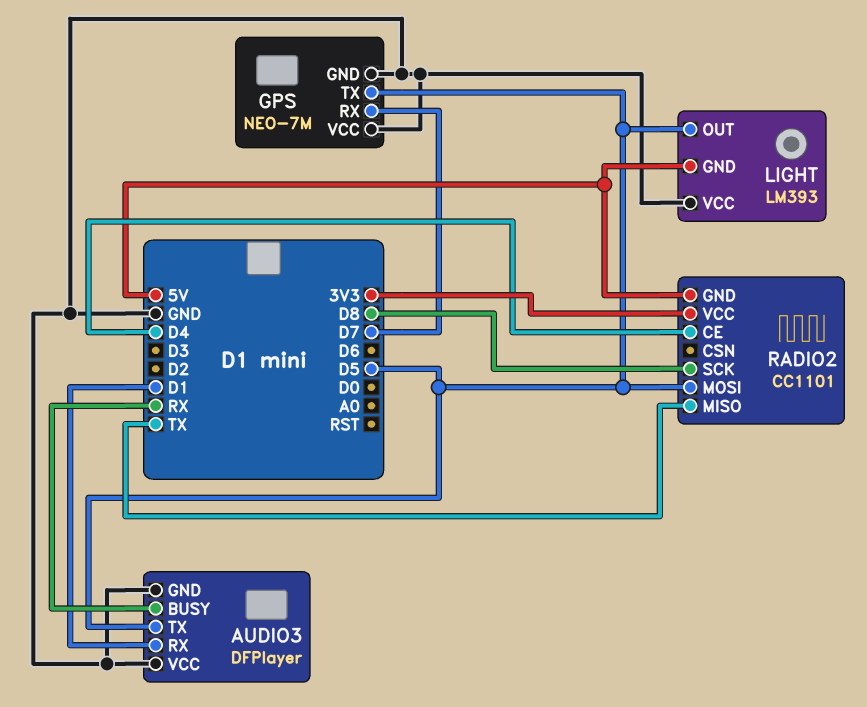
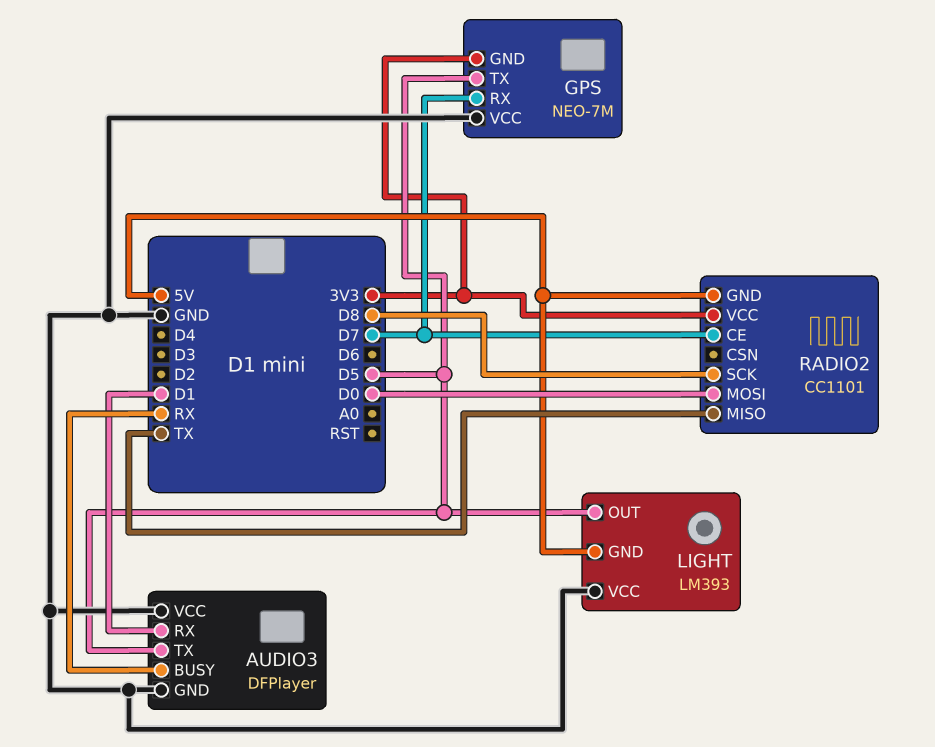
GPS pin GND: GND -> 3V3
RADIO2 pin CE: D4 -> D7
RADIO2 pin MOSI: D5 -> D0

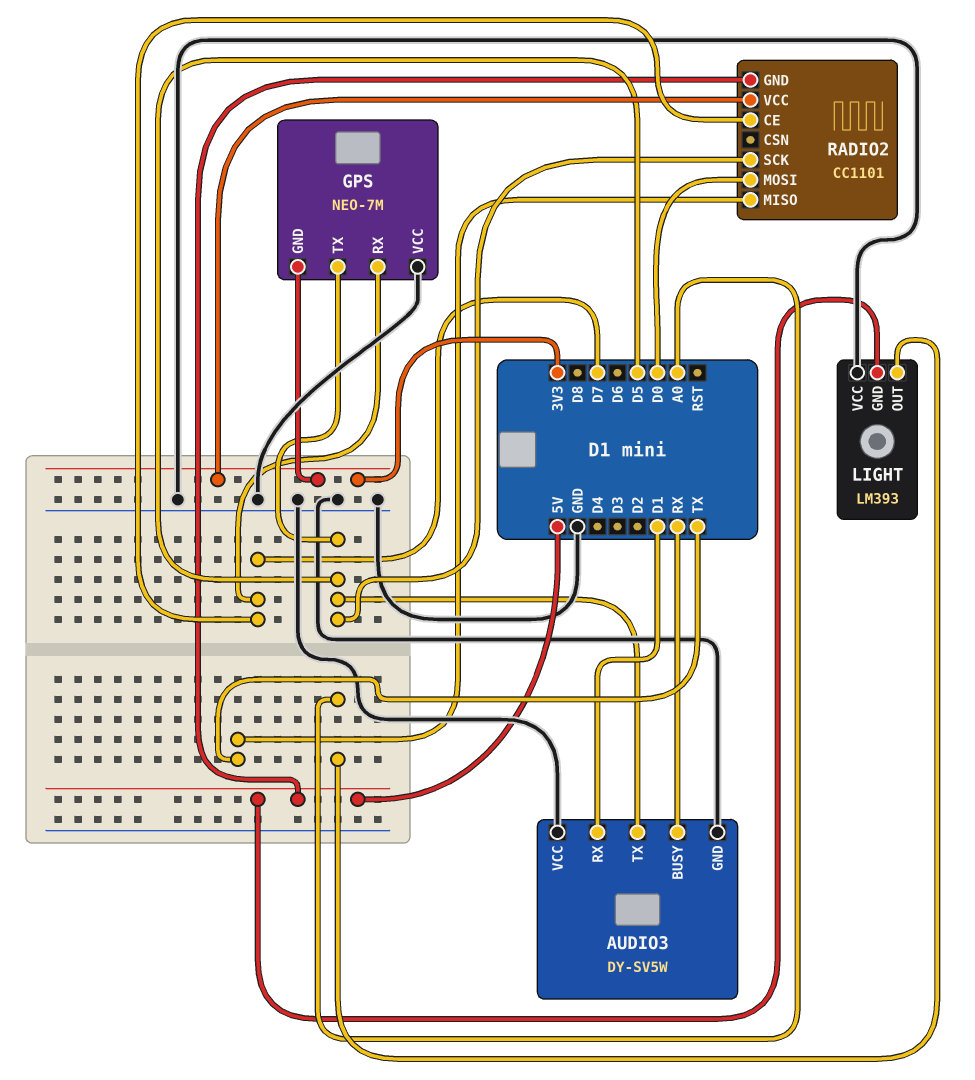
AUDIO3: DFPlayer -> DY-SV5W
LIGHT pin OUT: D5 -> A0
RADIO2 pin SCK: D8 -> D5

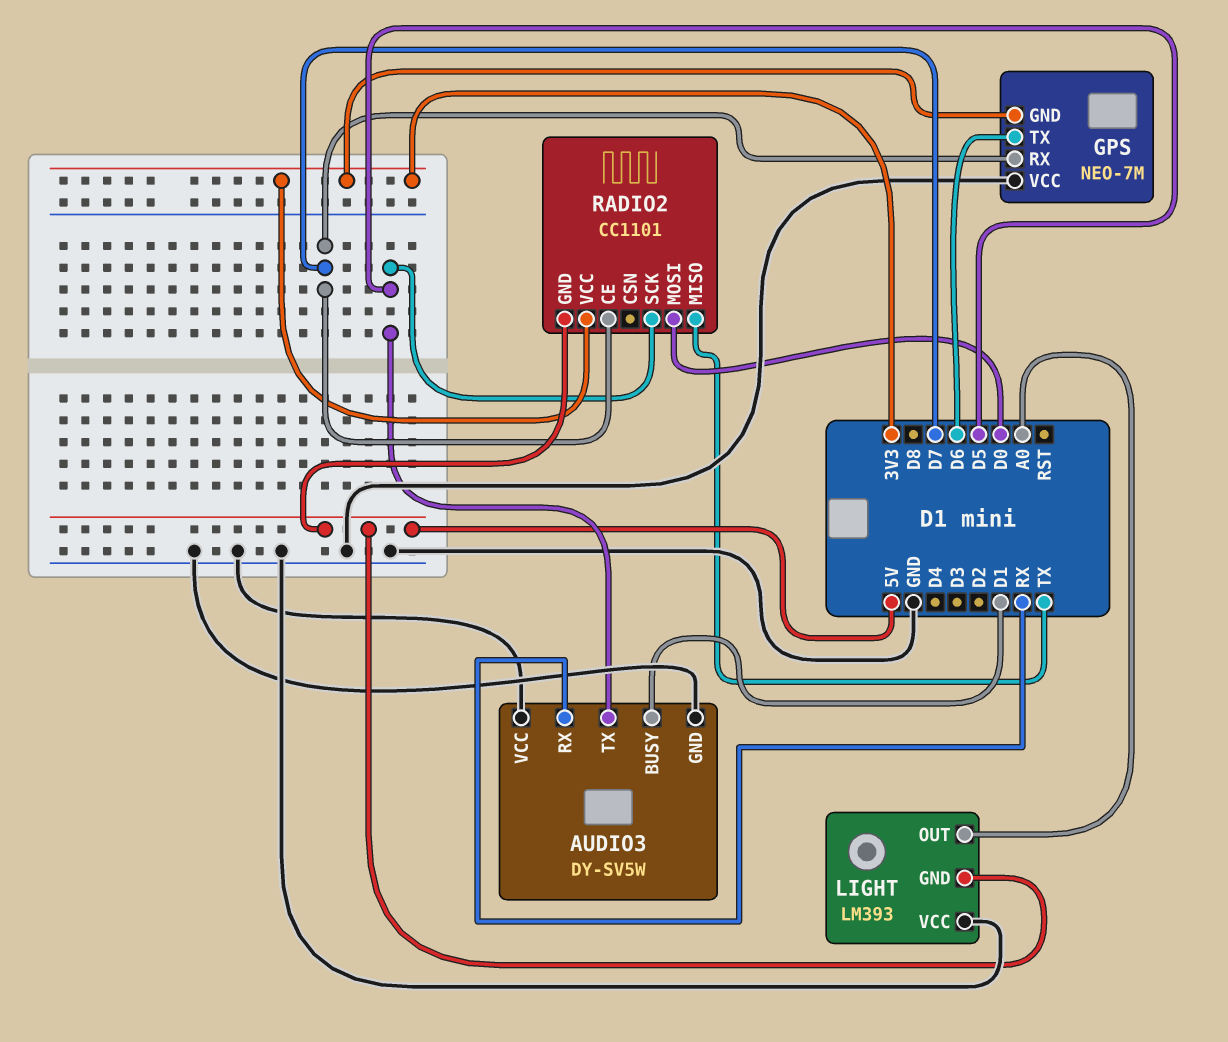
AUDIO3 pin BUSY: RX -> D1
AUDIO3 pin RX: D1 -> RX
GPS pin TX: D5 -> D6

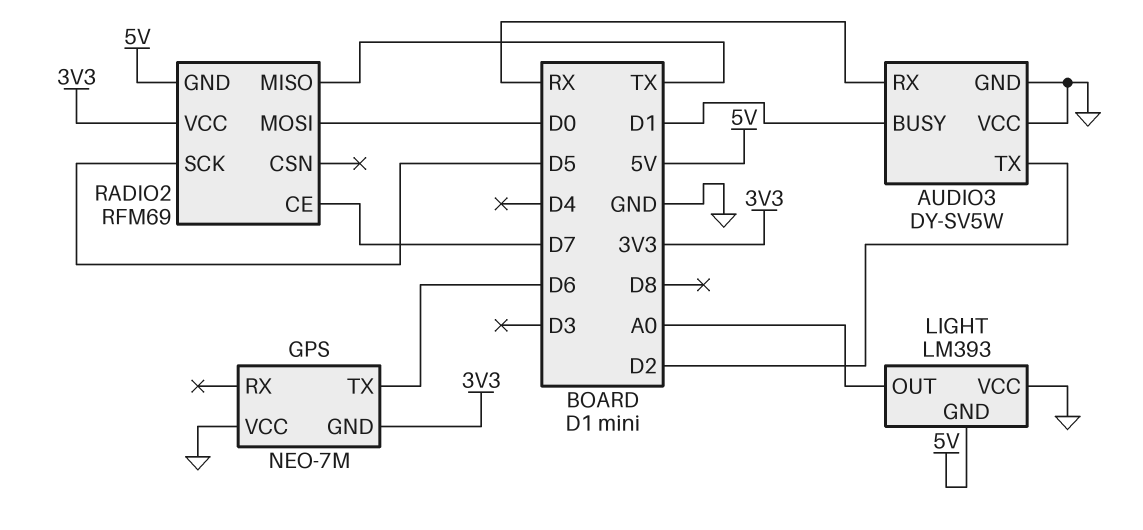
AUDIO3 pin TX: D5 -> D2
GPS pin RX: D7 -> none
RADIO2: CC1101 -> RFM69

